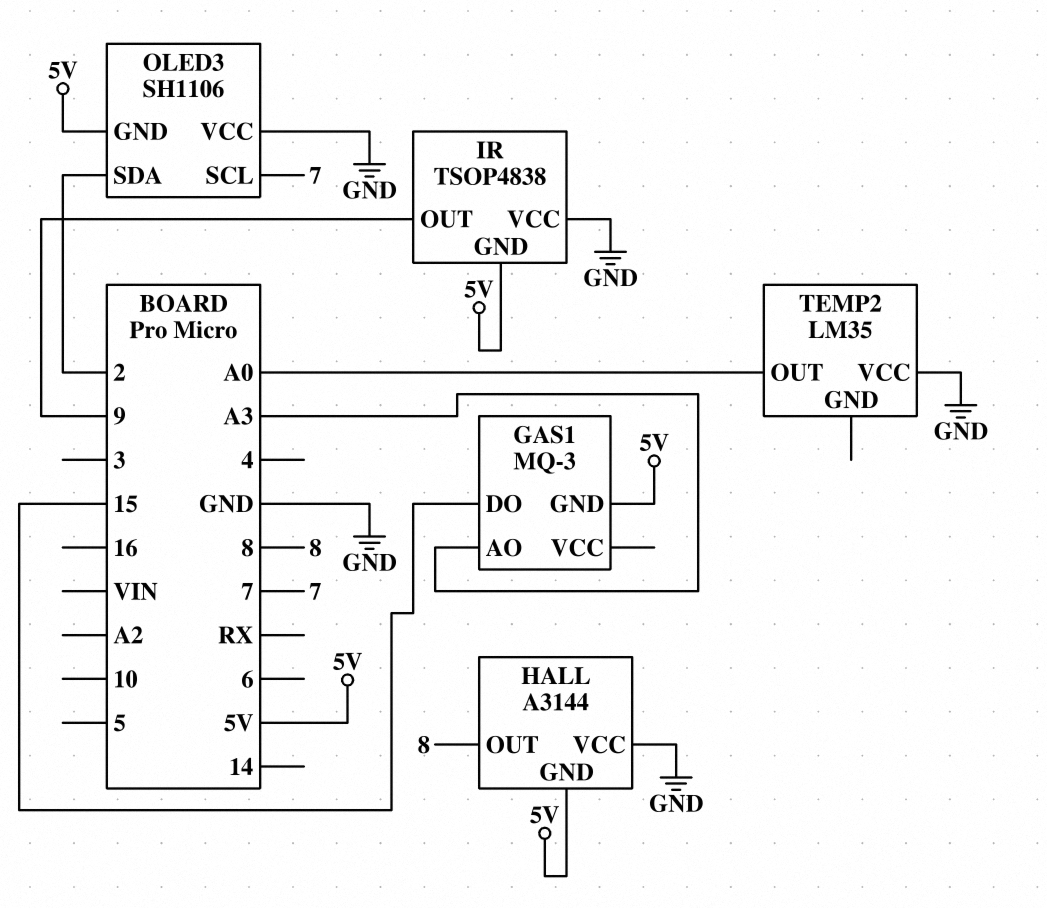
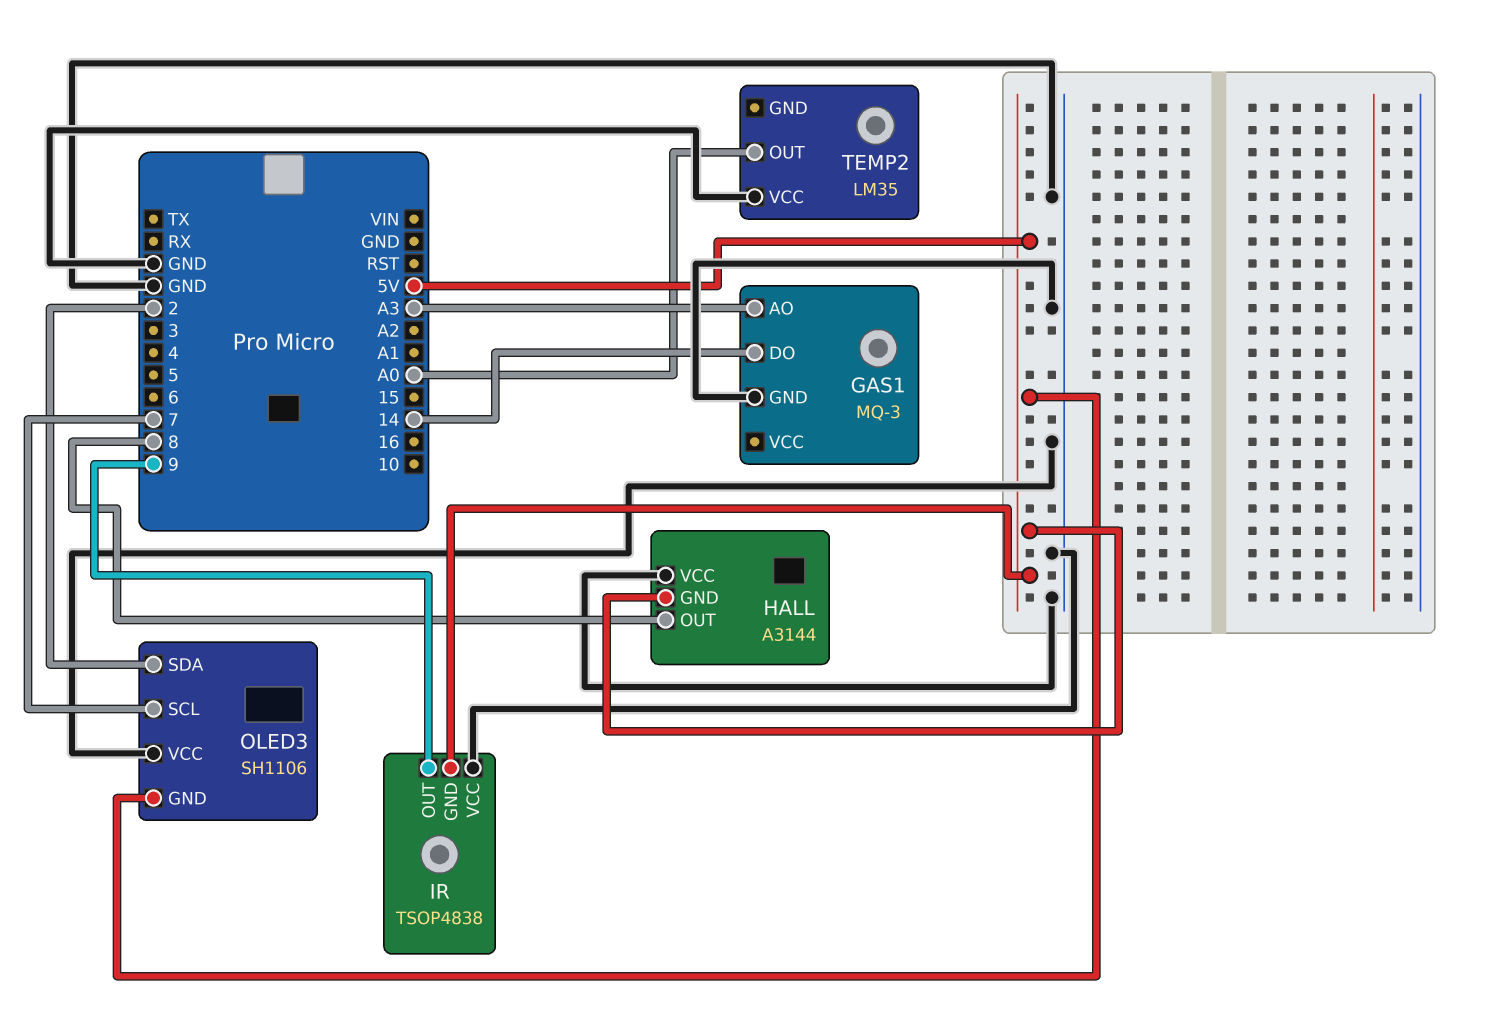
GAS1 pin DO: 15 -> 14
GAS1 pin GND: 5V -> GND

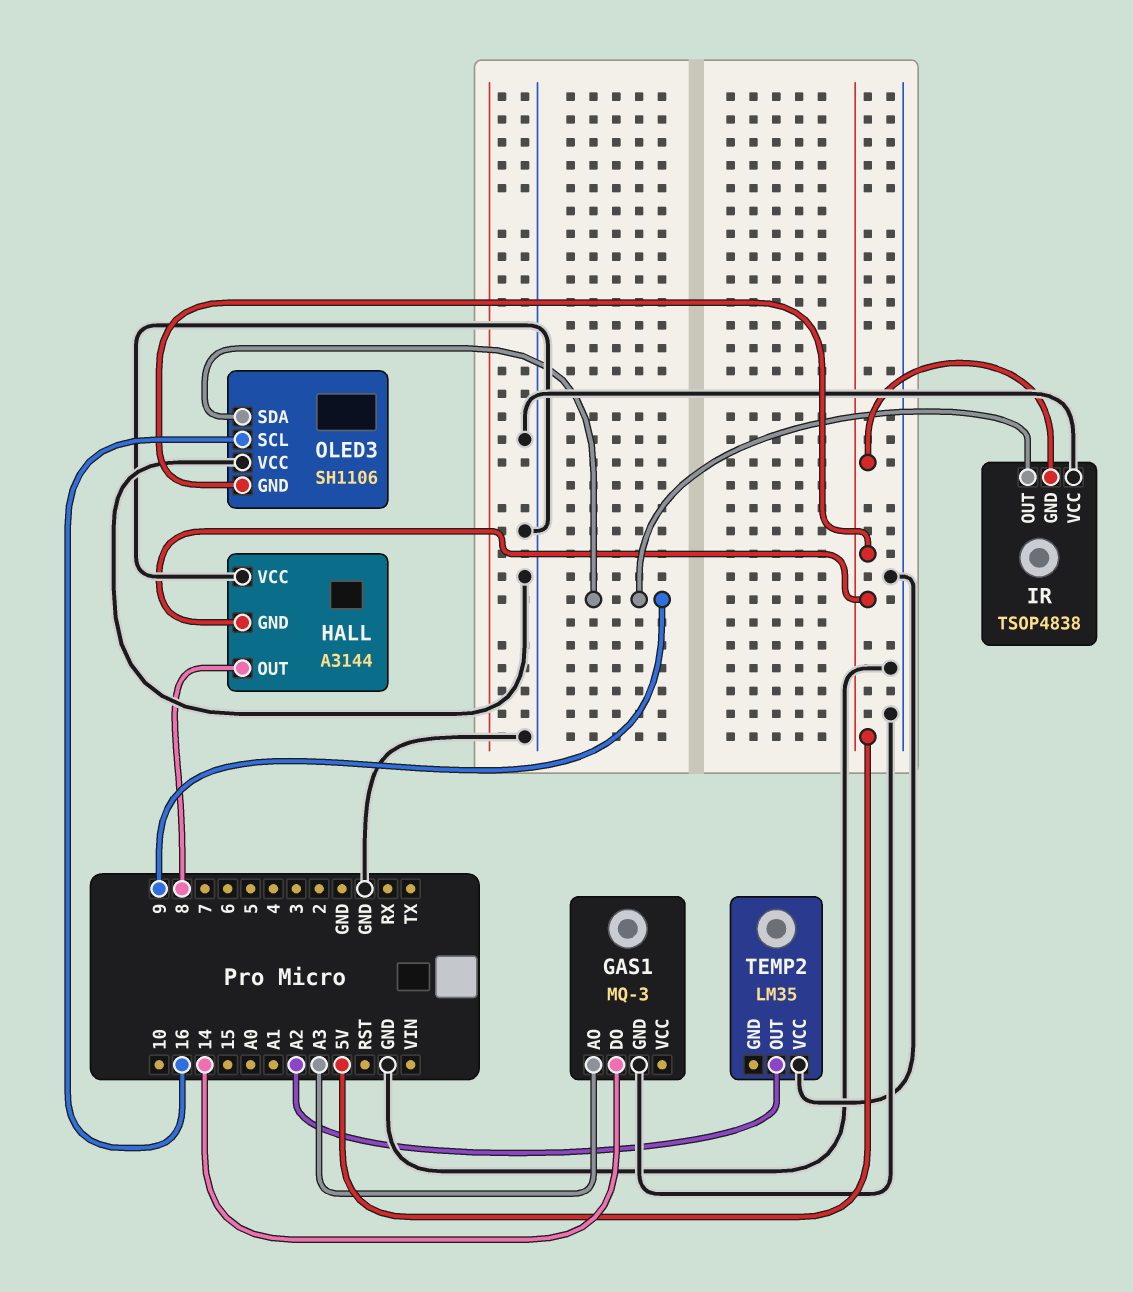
OLED3 pin SCL: 7 -> 16
OLED3 pin SDA: 2 -> 9
TEMP2 pin OUT: A0 -> A2

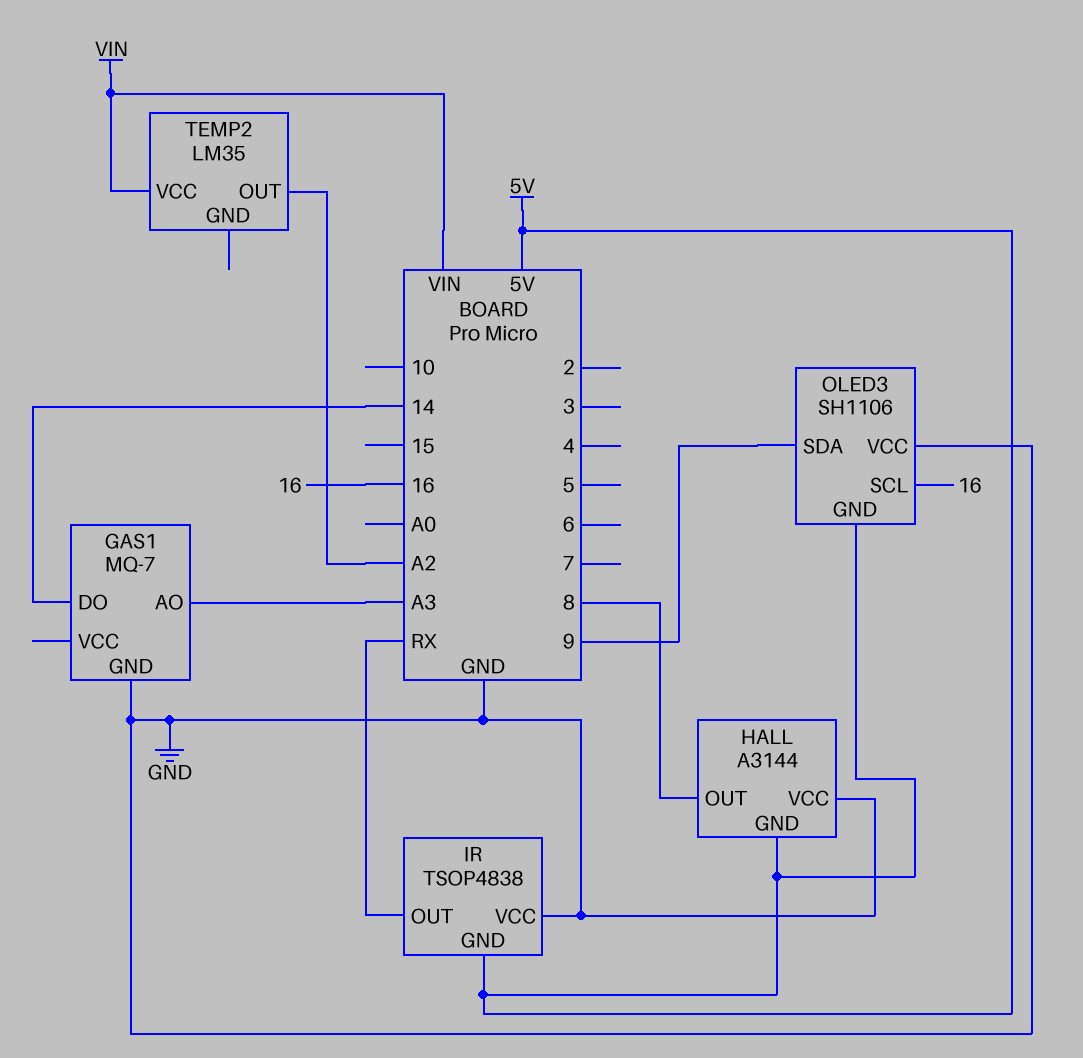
GAS1: MQ-3 -> MQ-7
IR pin OUT: 9 -> RX
TEMP2 pin VCC: GND -> VIN

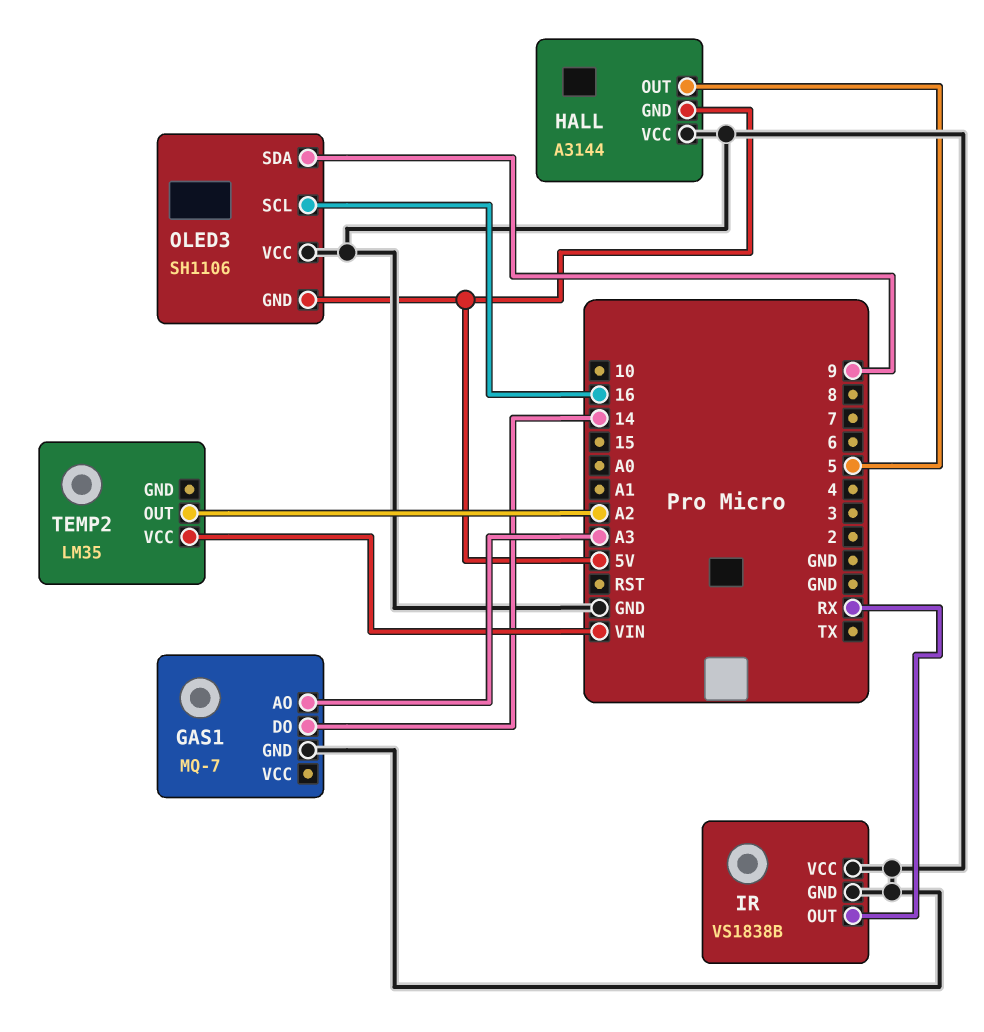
HALL pin OUT: 8 -> 5
IR: TSOP4838 -> VS1838B
IR pin GND: 5V -> GND

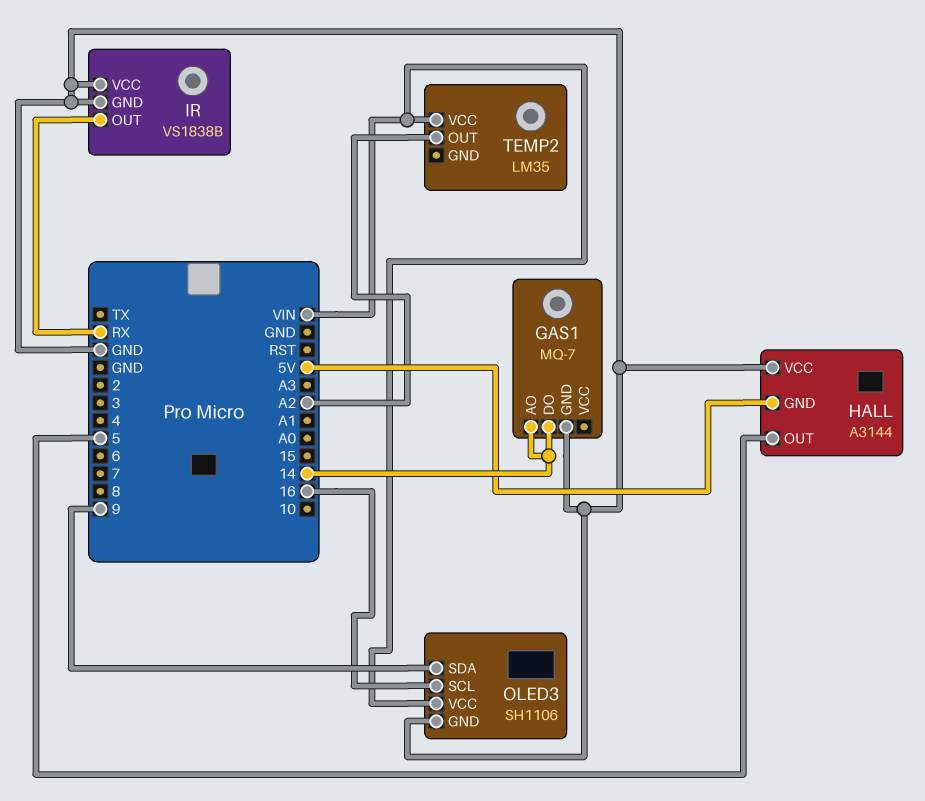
GAS1 pin AO: A3 -> 14
OLED3 pin GND: 5V -> GND
OLED3 pin VCC: GND -> VIN

